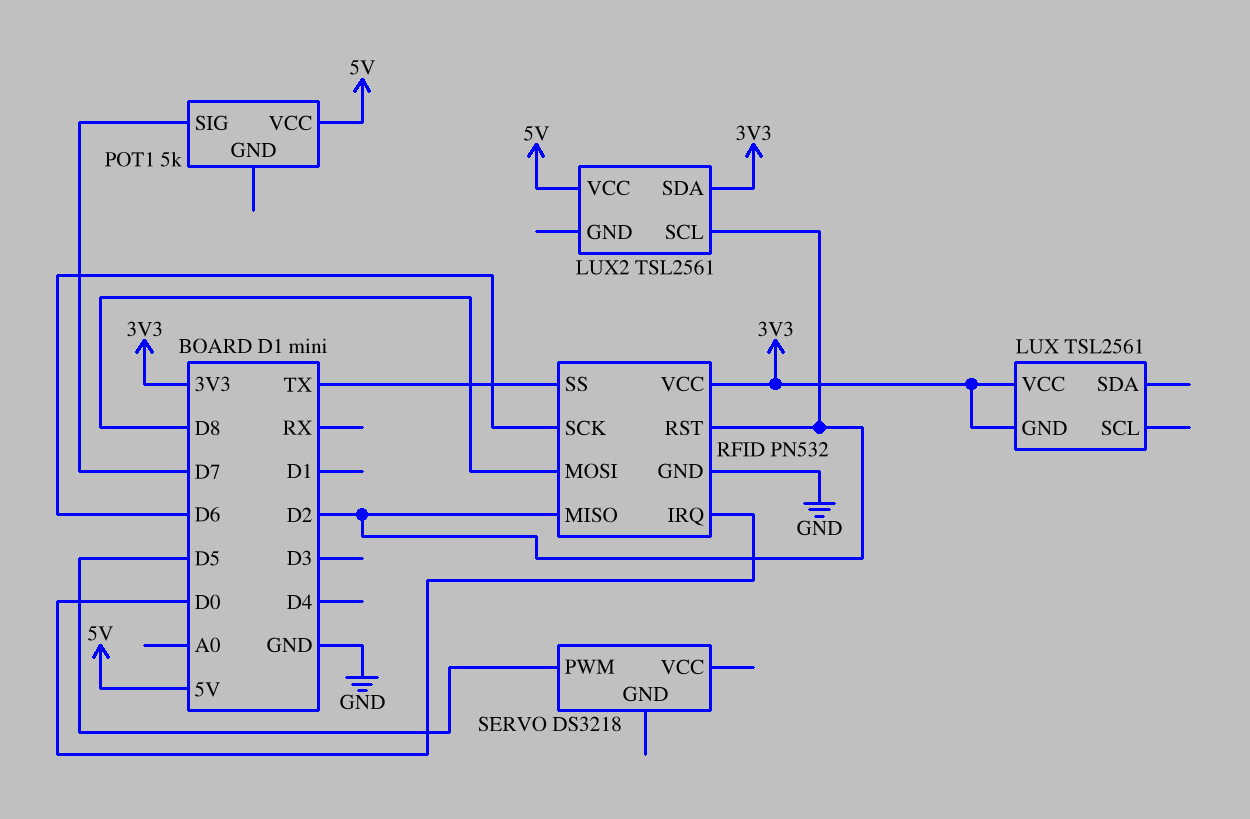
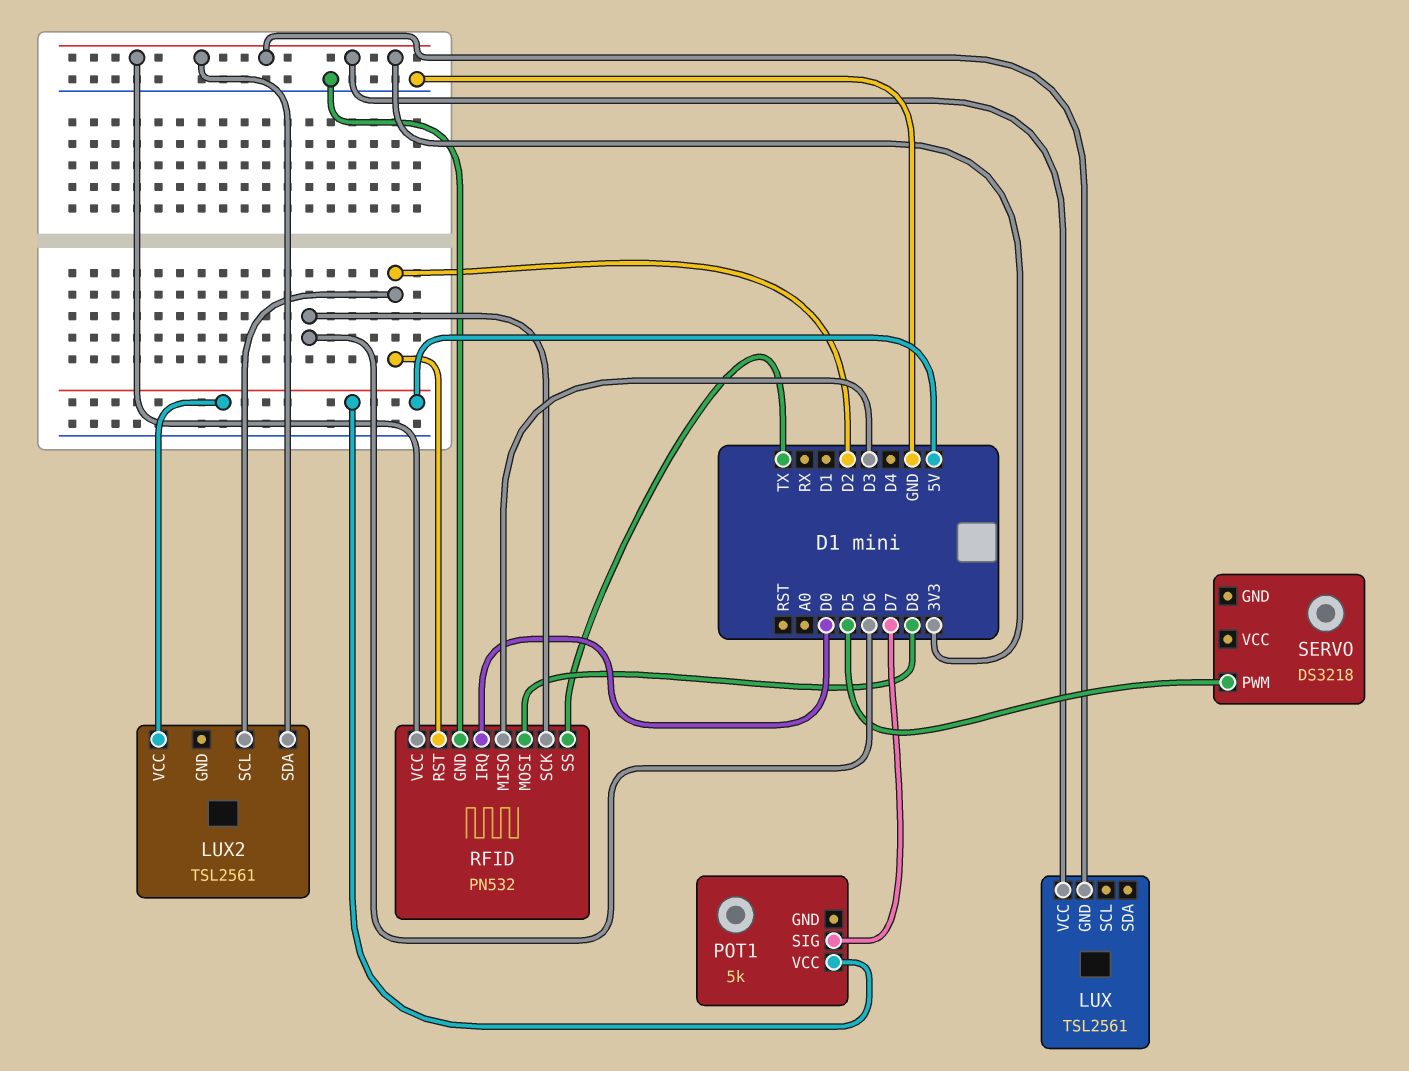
RFID pin MISO: D2 -> D3

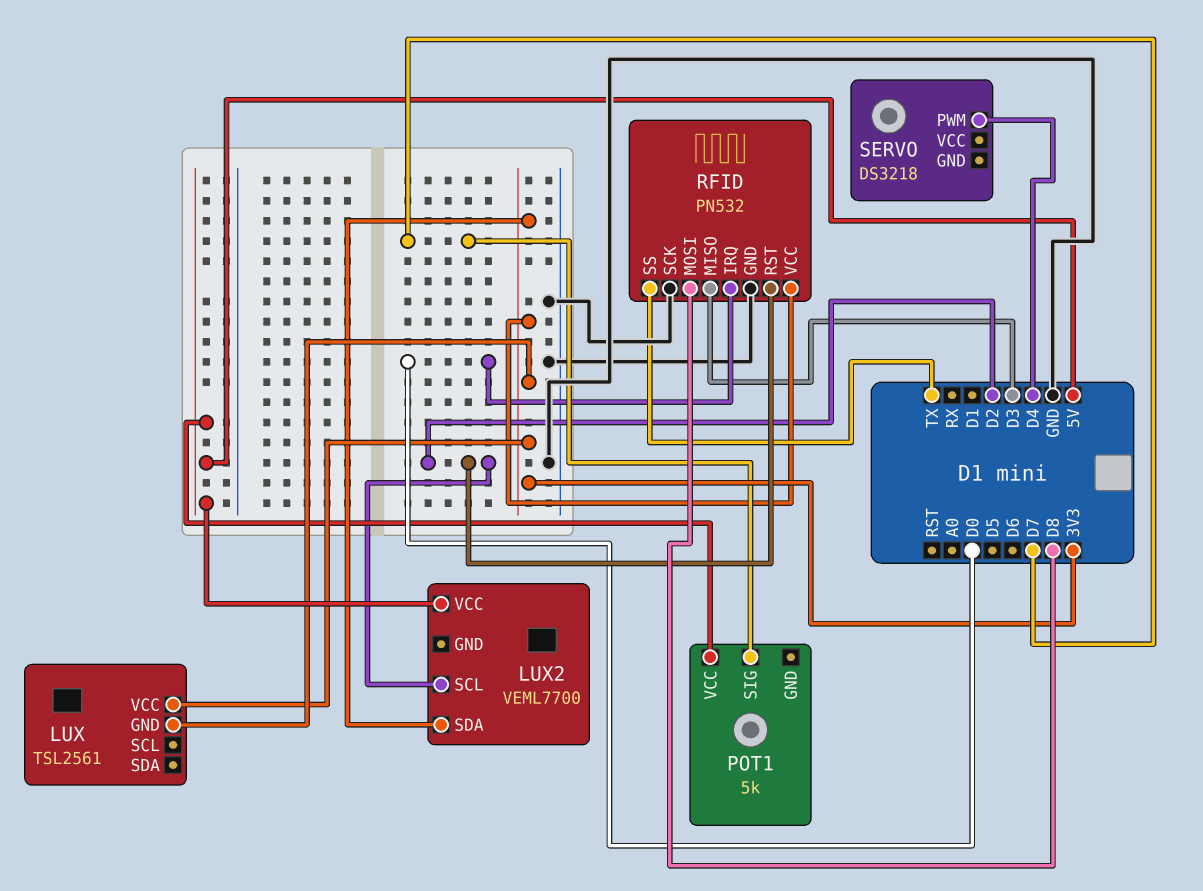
LUX2: TSL2561 -> VEML7700
RFID pin SCK: D6 -> GND
SERVO pin PWM: D5 -> D4

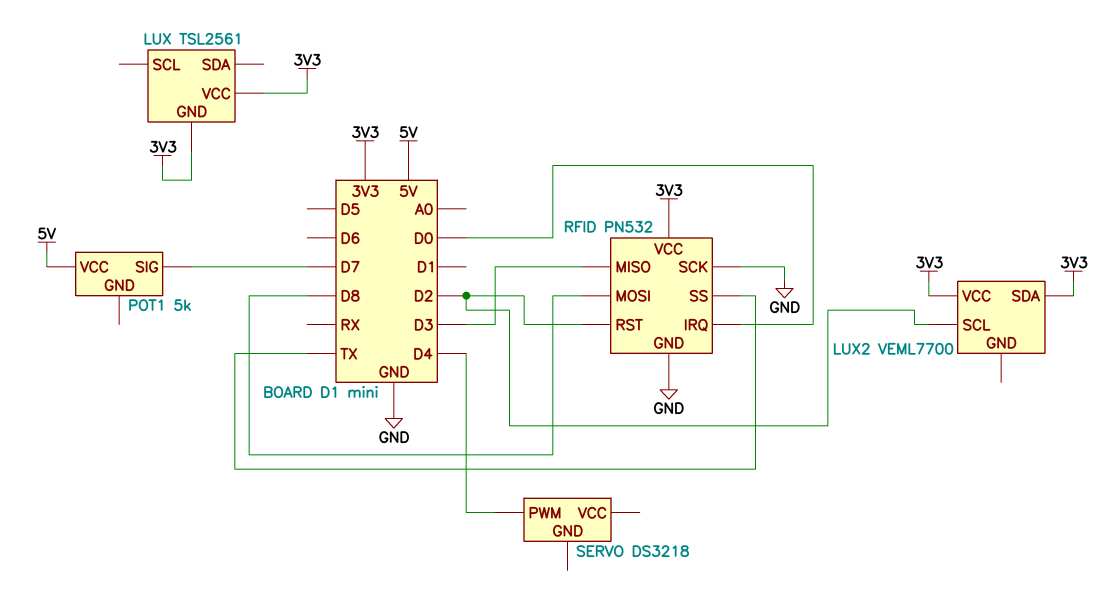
LUX2 pin VCC: 5V -> 3V3

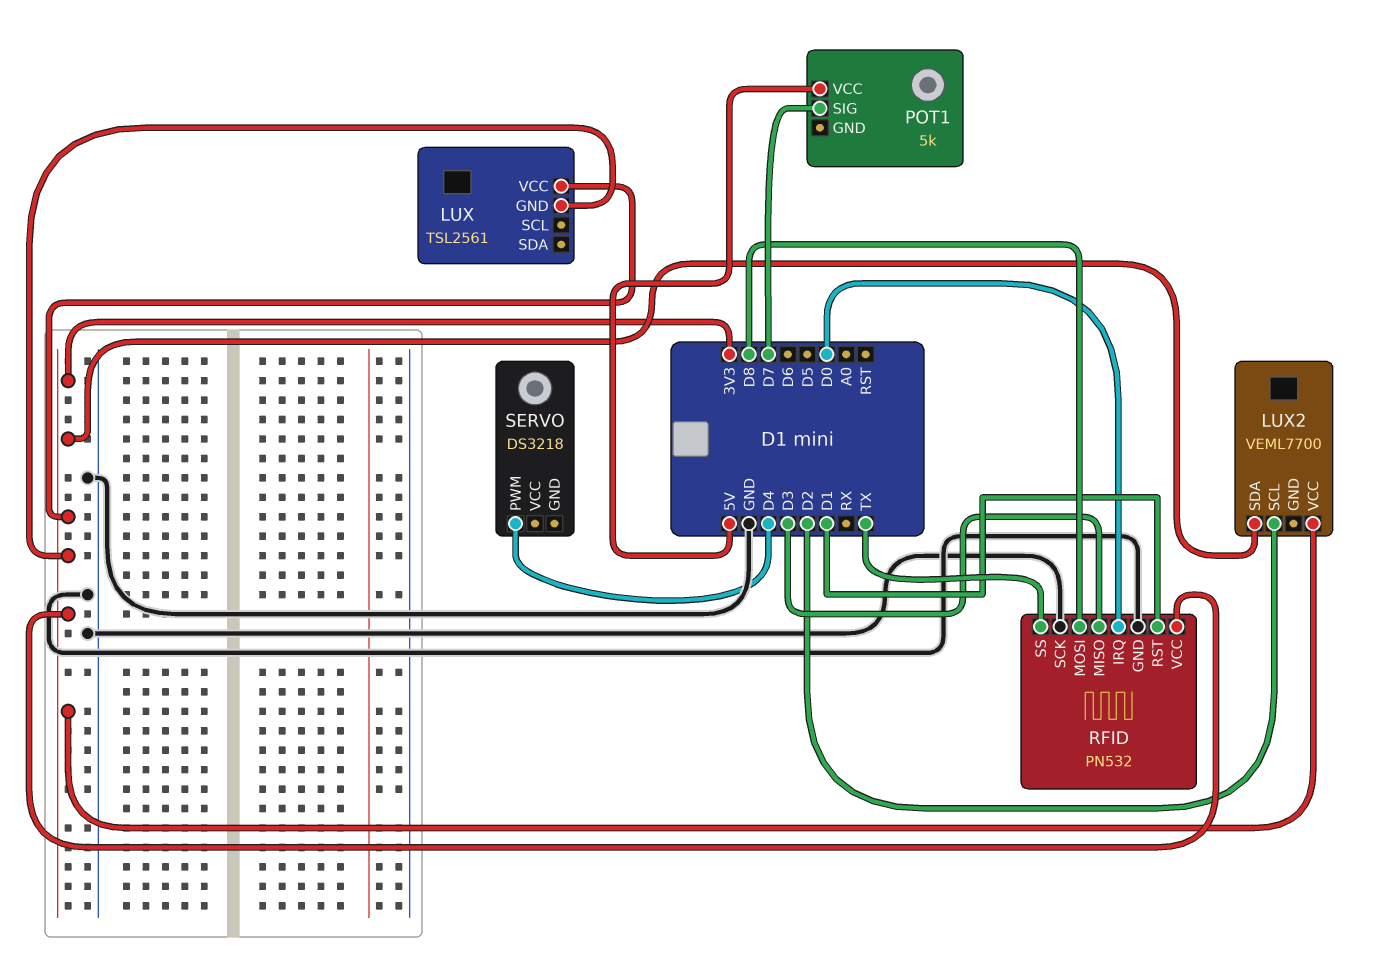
RFID pin RST: D2 -> D1

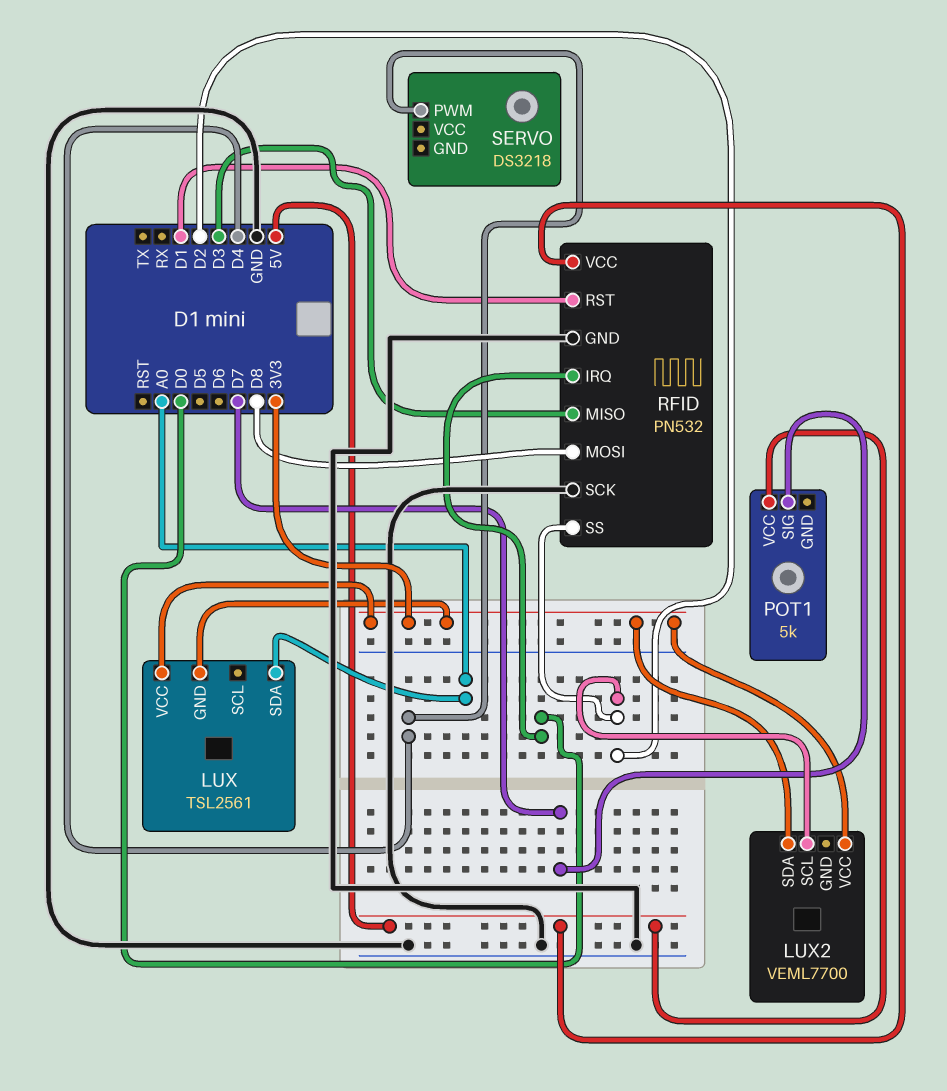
LUX pin SDA: none -> A0
RFID pin SS: TX -> D2
RFID pin VCC: 3V3 -> 5V

